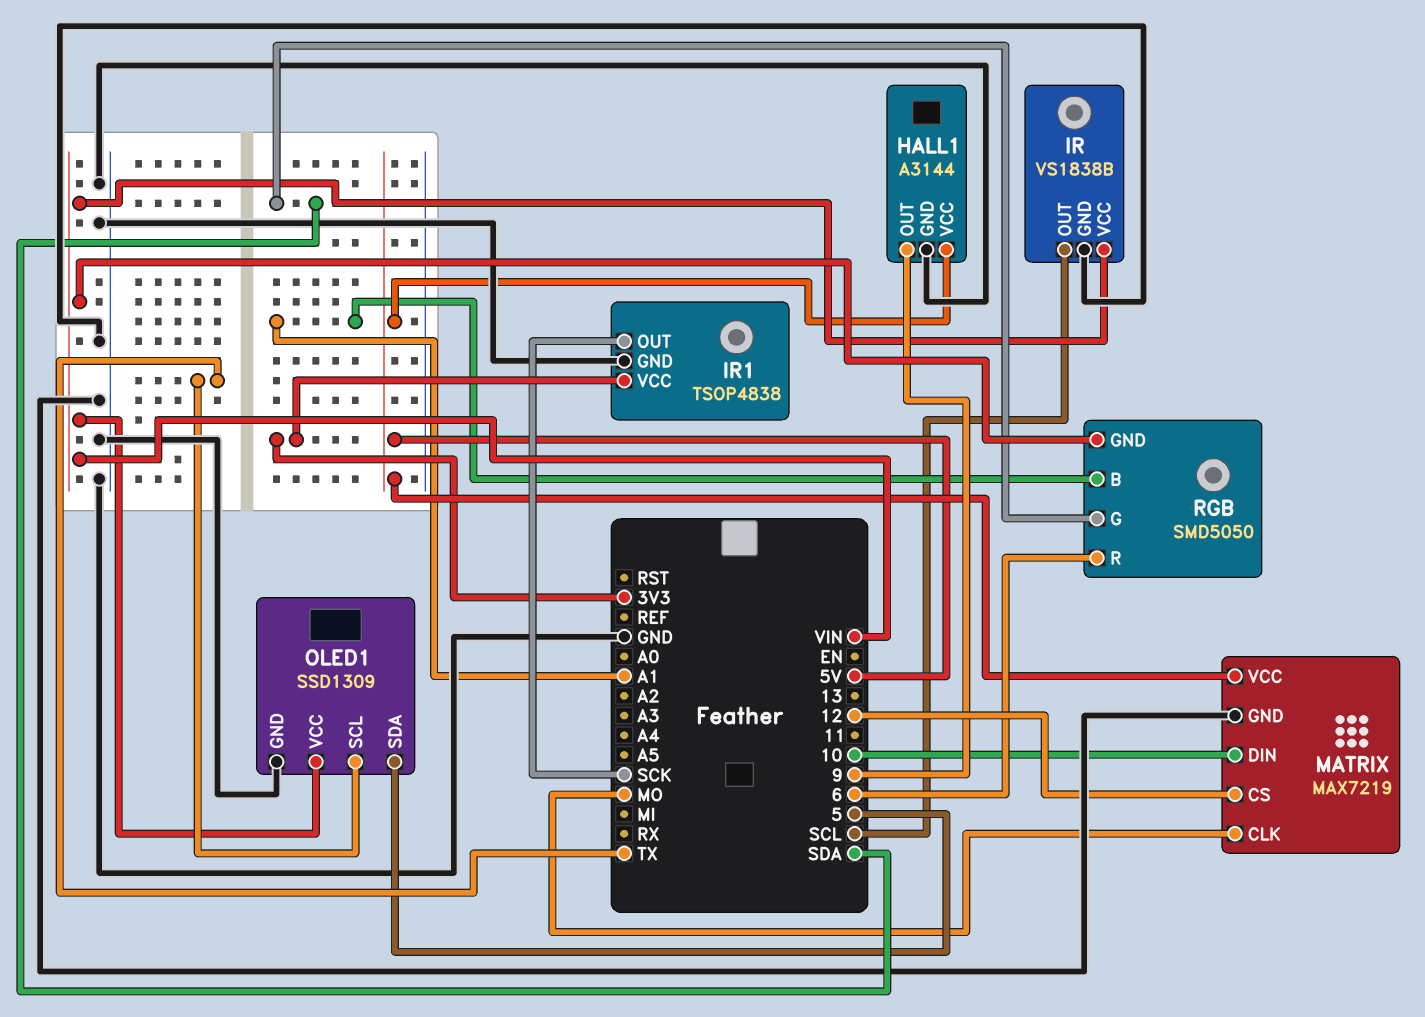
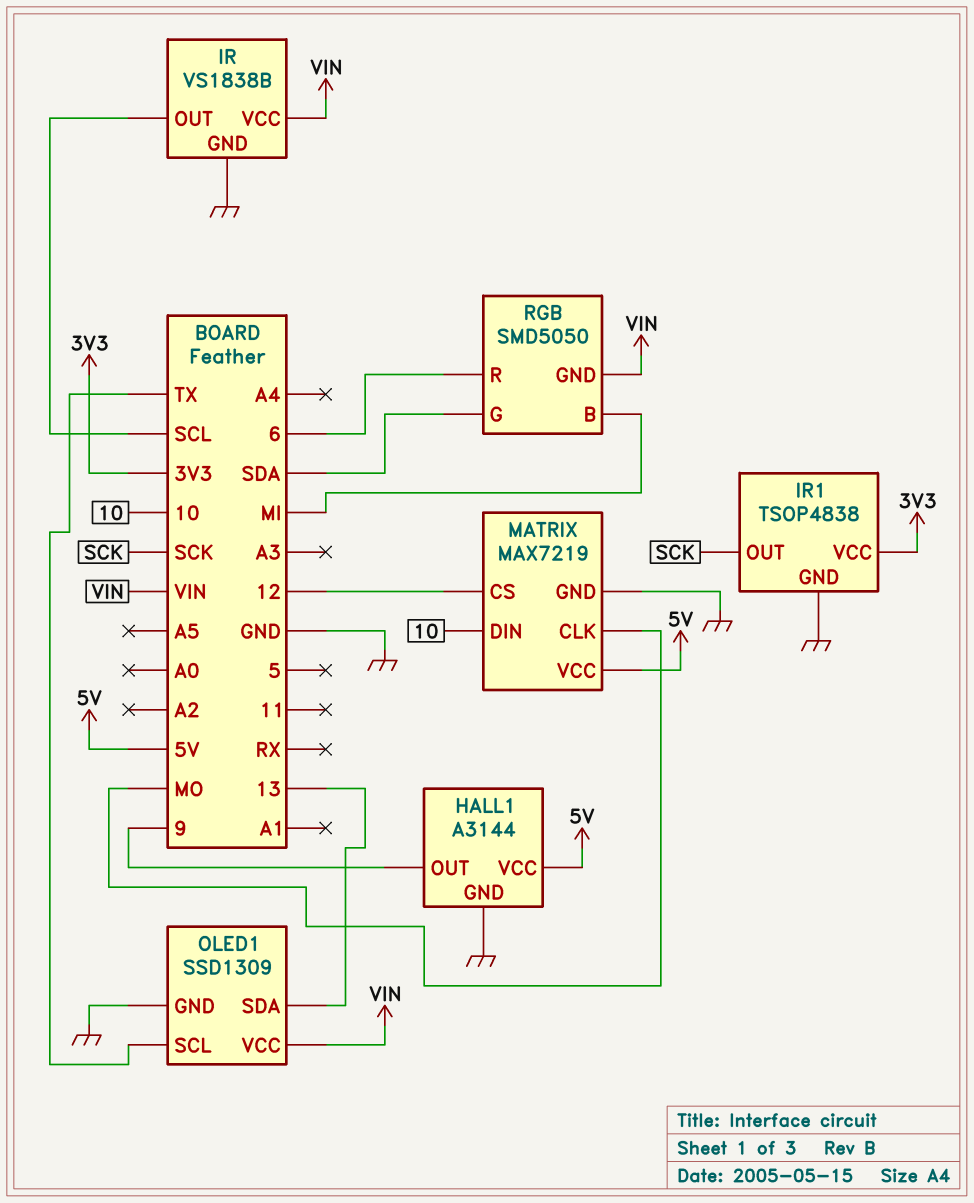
OLED1 pin SDA: 5 -> 13
RGB pin B: A1 -> MI

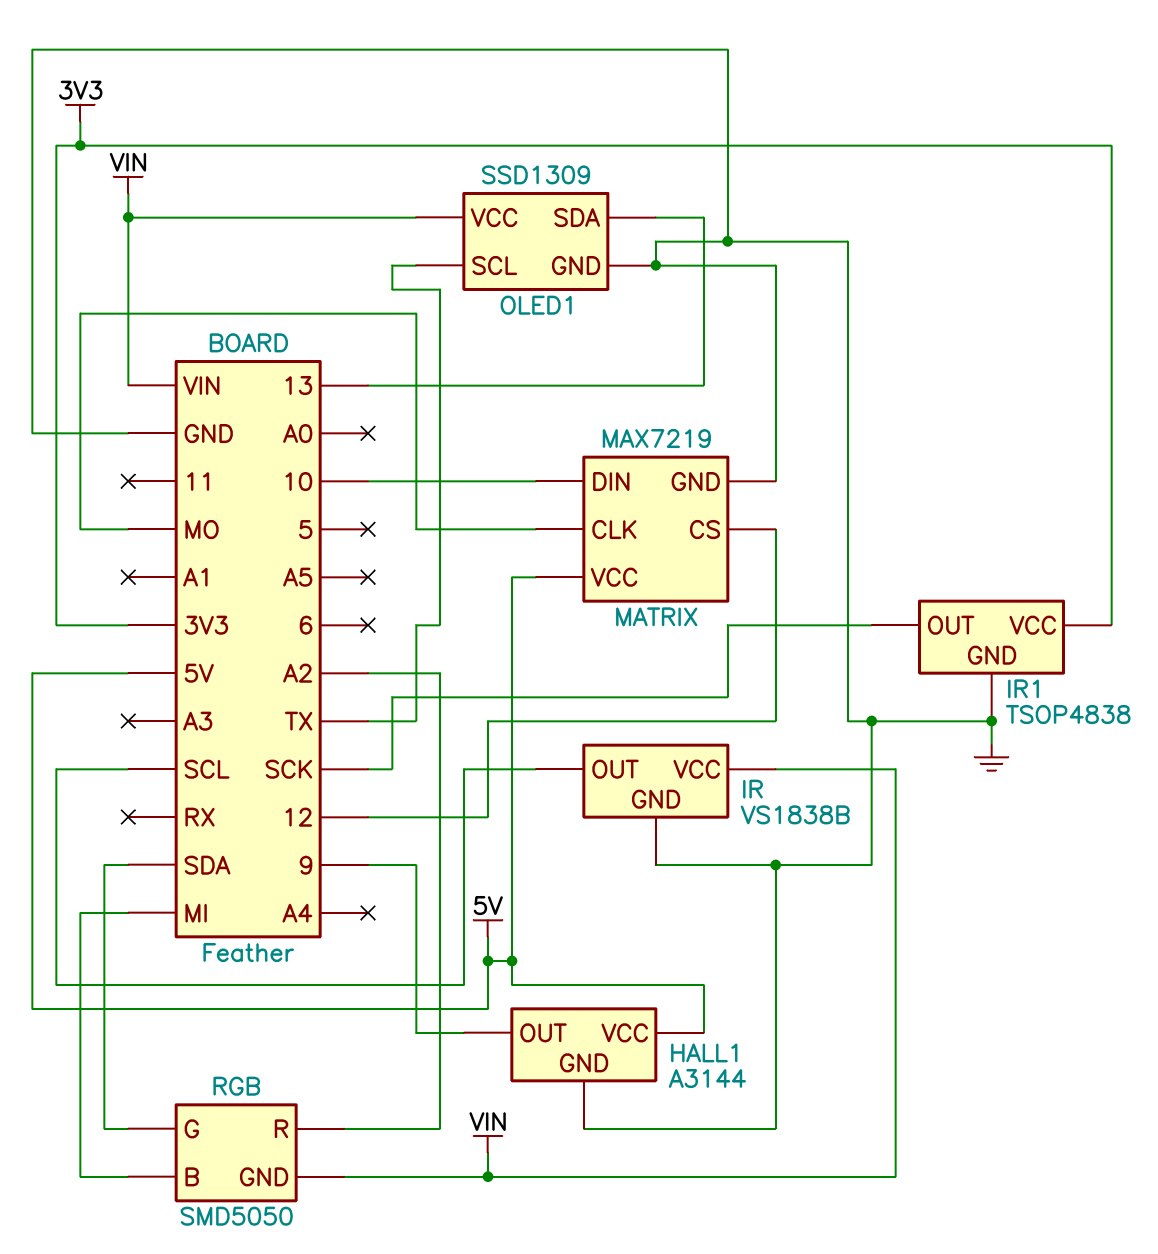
RGB pin R: 6 -> A2

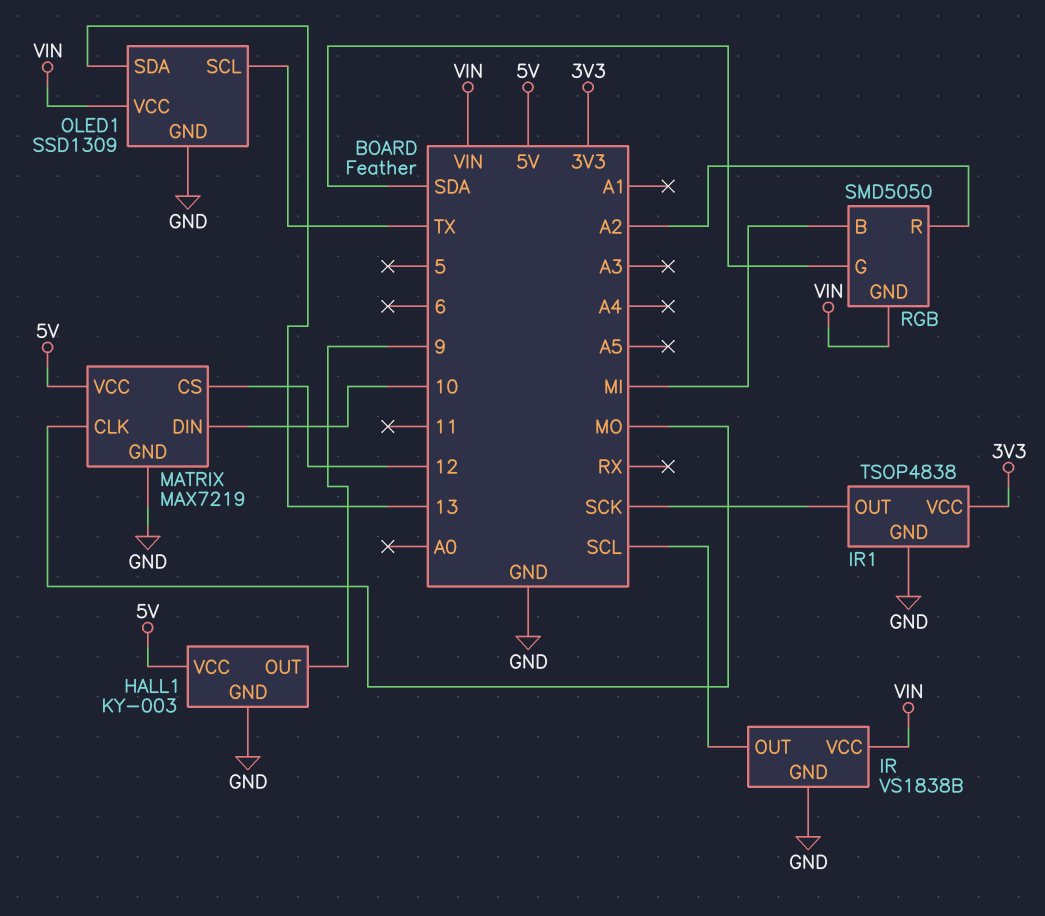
HALL1: A3144 -> KY-003

